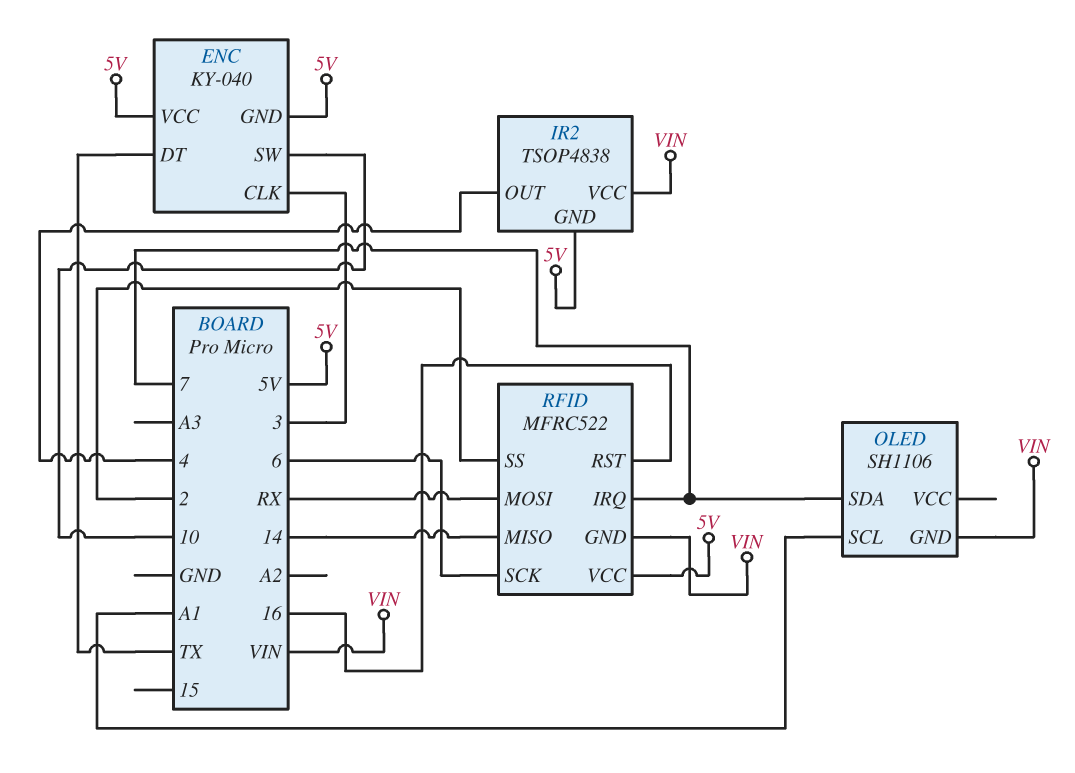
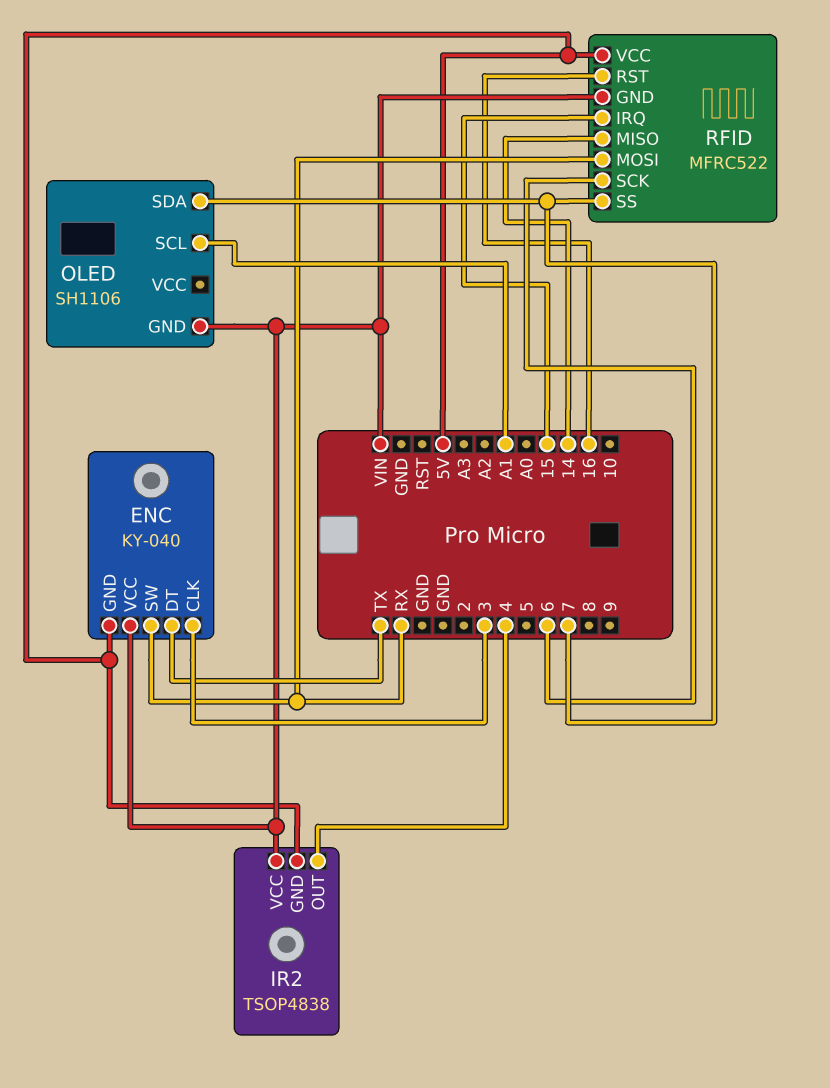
ENC pin SW: 10 -> RX
ENC pin VCC: 5V -> VIN
RFID pin IRQ: 7 -> 15
RFID pin SS: 2 -> 7

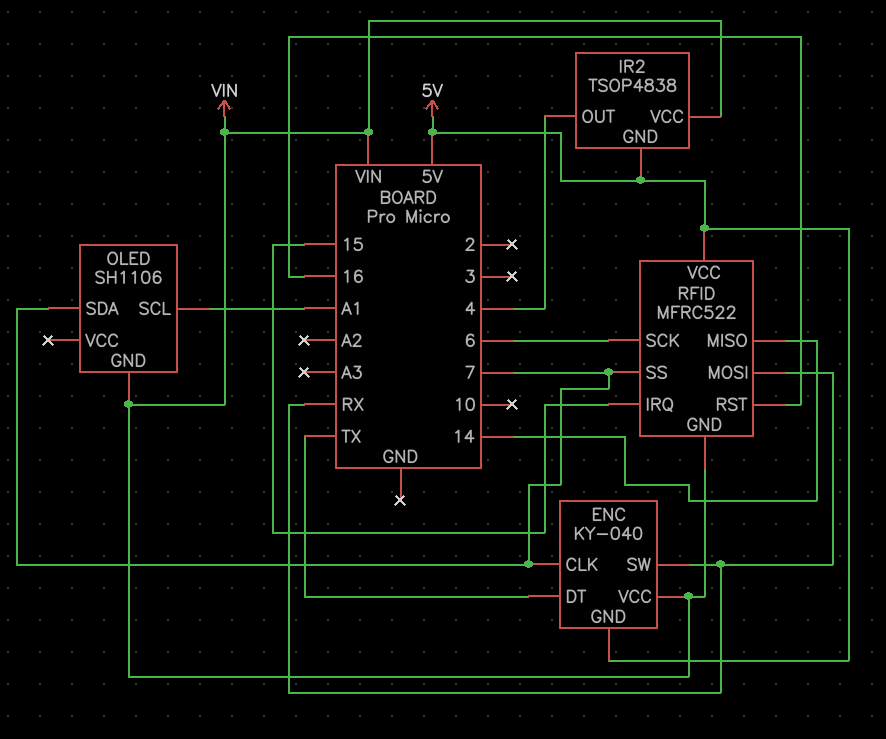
ENC pin CLK: 3 -> 7

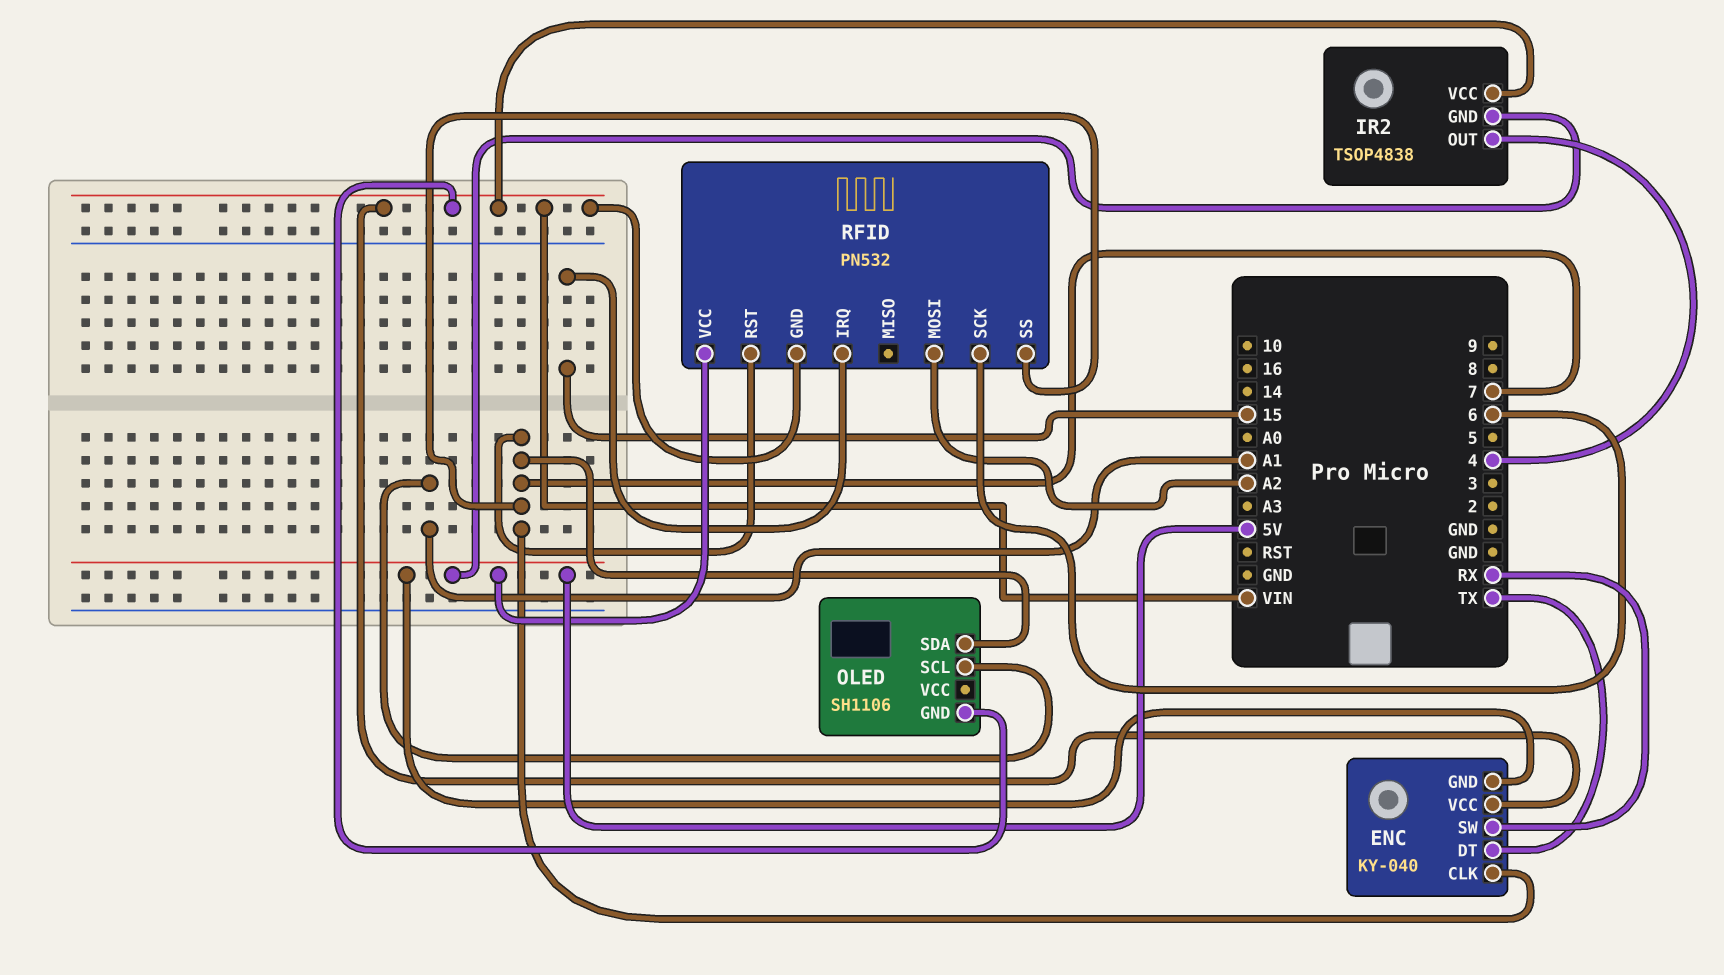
RFID: MFRC522 -> PN532
RFID pin MISO: 14 -> none
RFID pin MOSI: RX -> A2
RFID pin RST: 16 -> 7

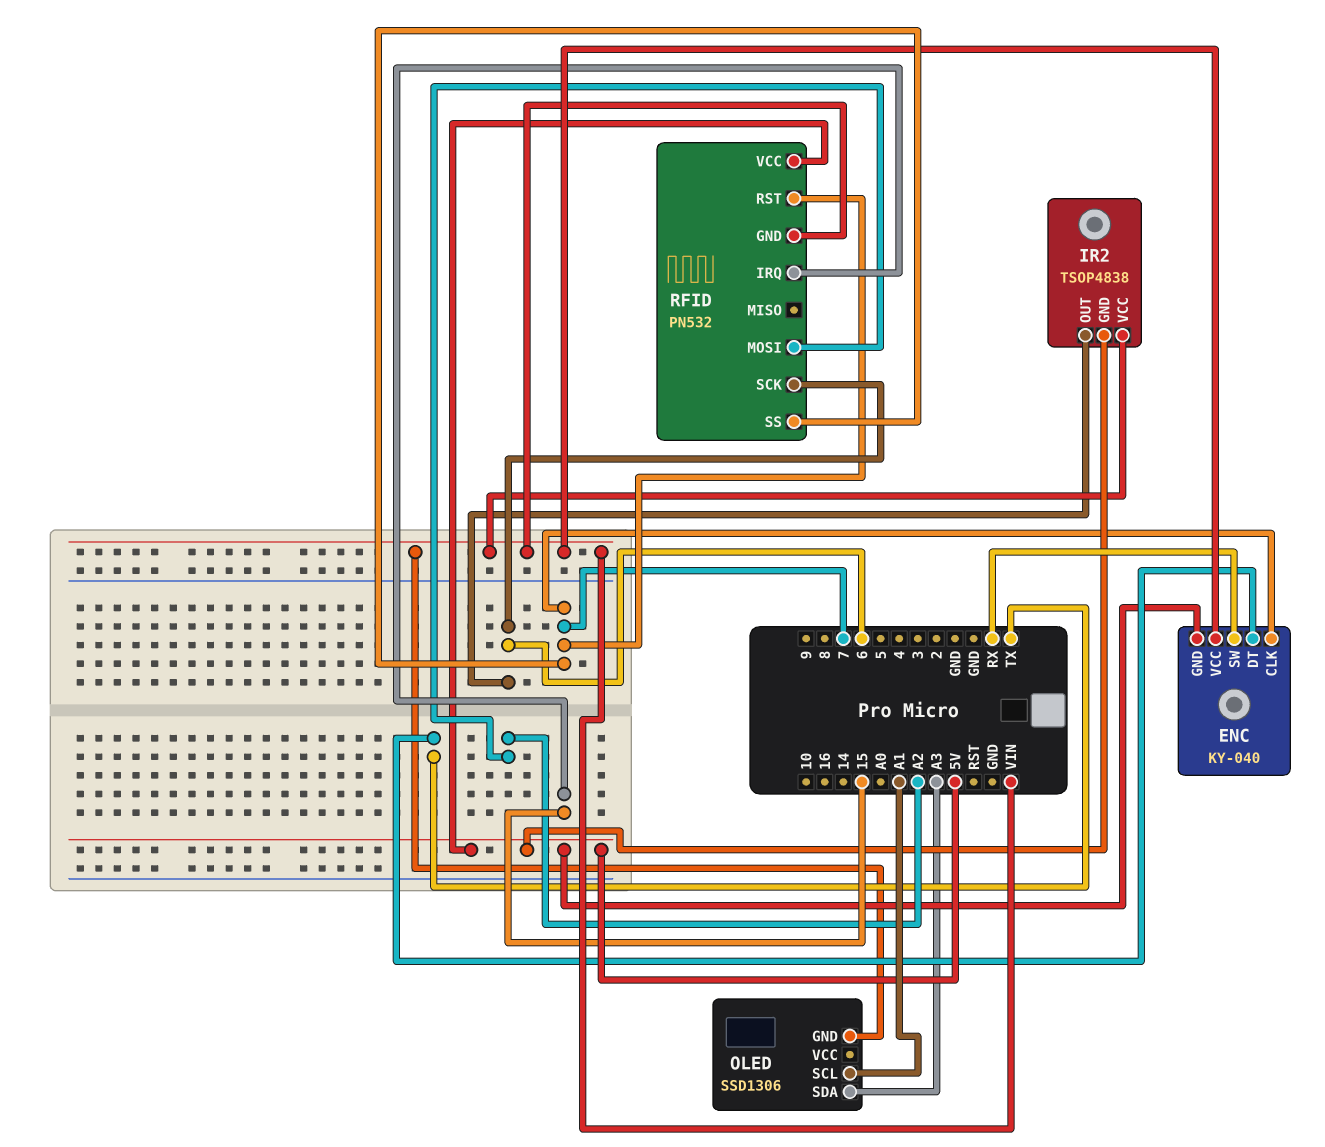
IR2 pin OUT: 4 -> 6
OLED: SH1106 -> SSD1306
OLED pin SDA: 7 -> A3

